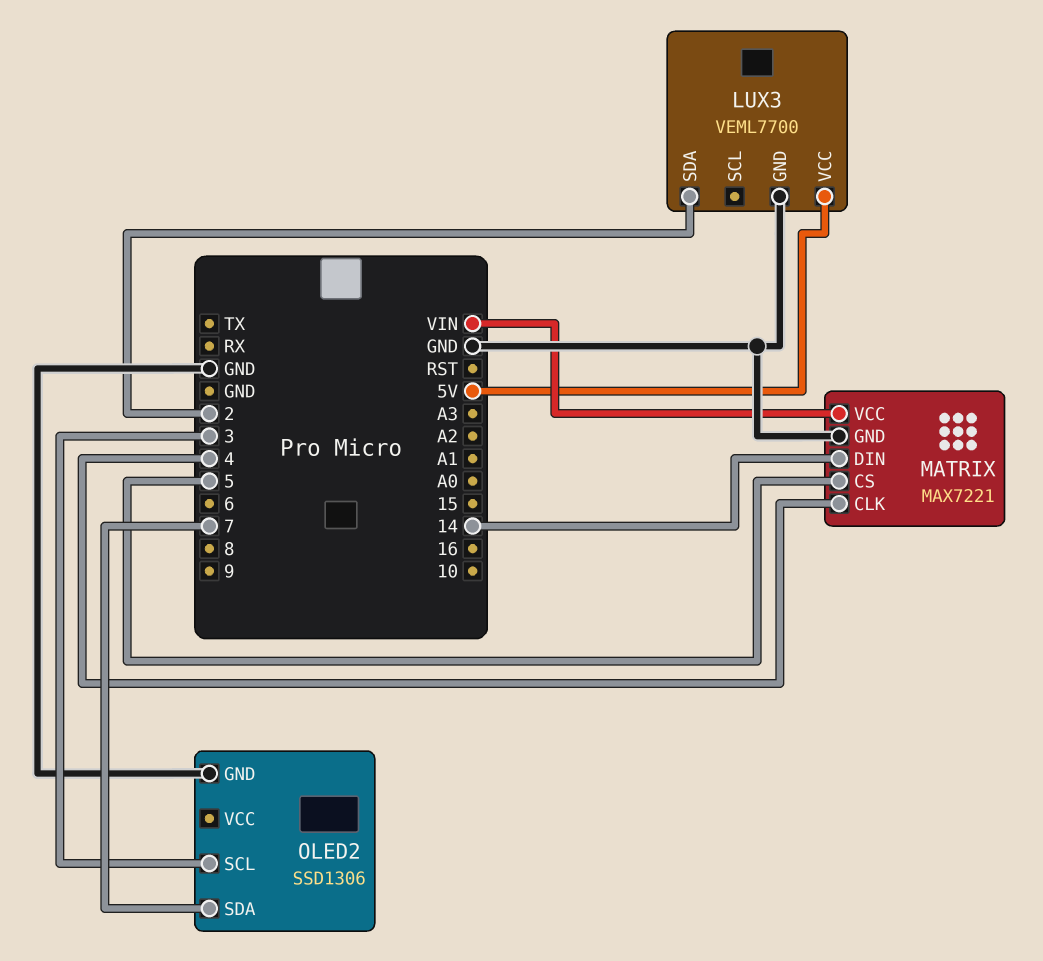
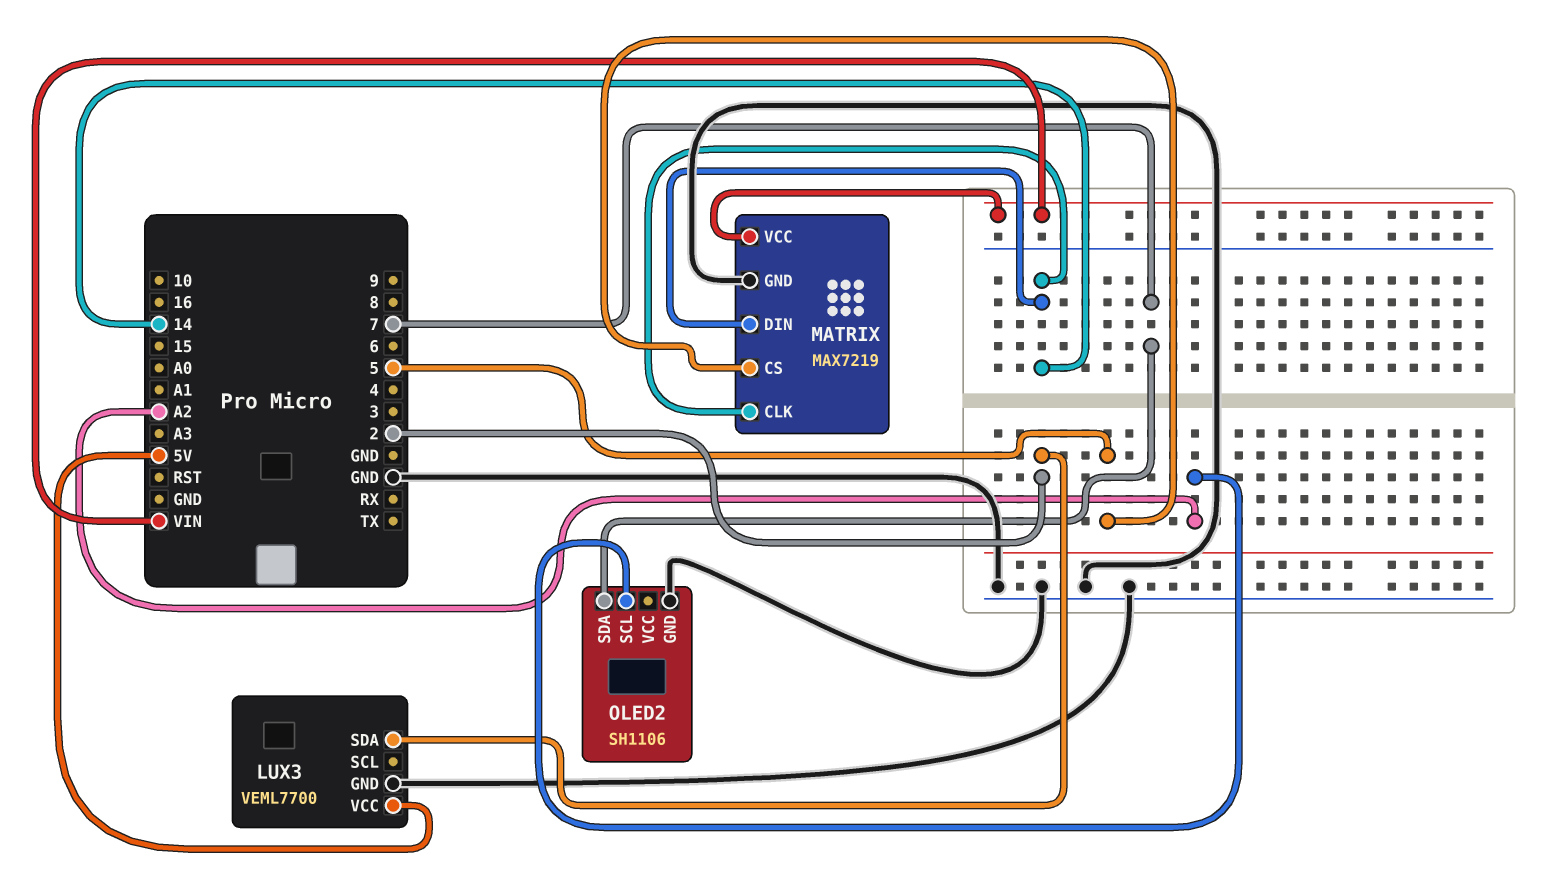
MATRIX: MAX7221 -> MAX7219
MATRIX pin CLK: 4 -> 14
OLED2: SSD1306 -> SH1106
OLED2 pin SCL: 3 -> A2

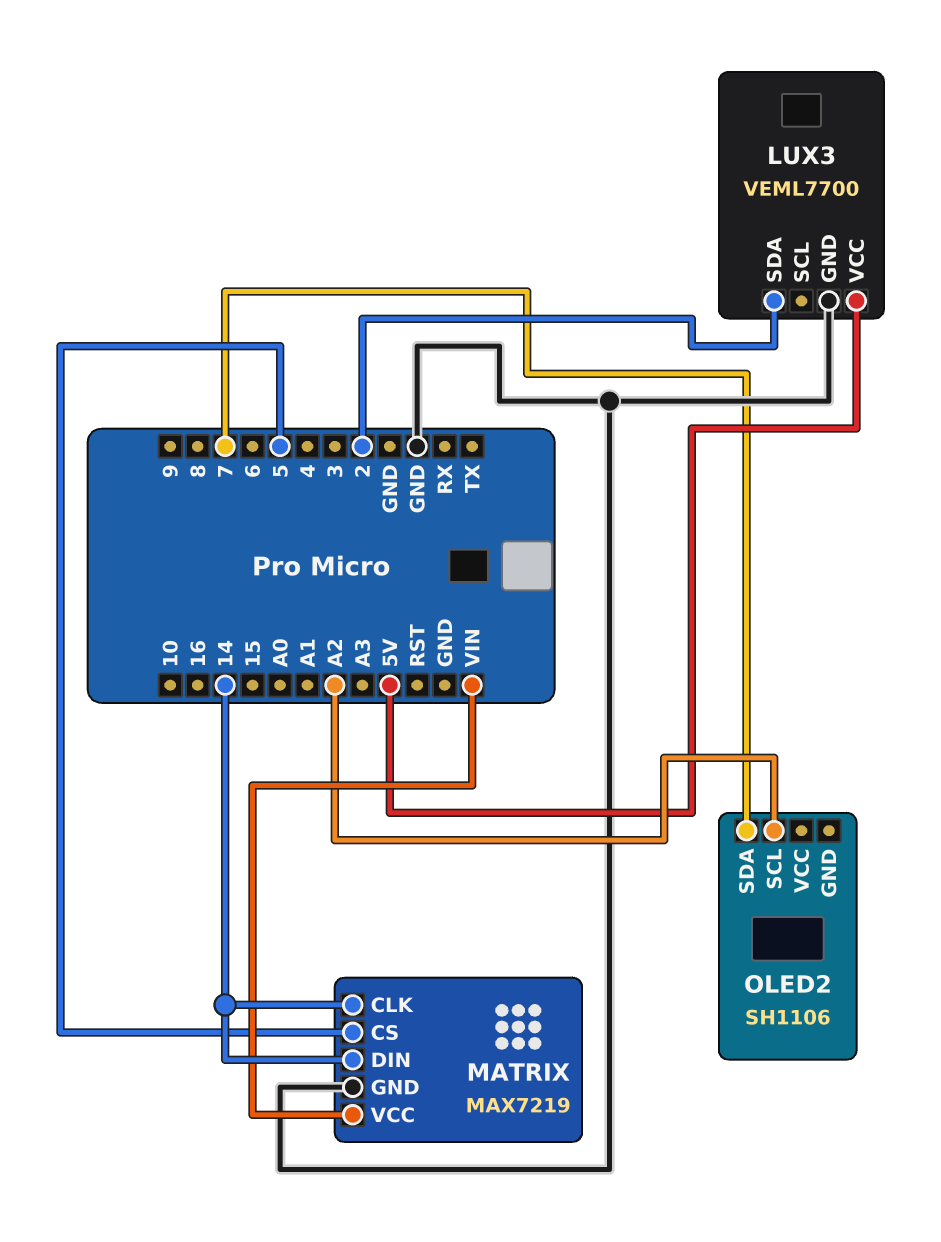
OLED2 pin GND: GND -> none

